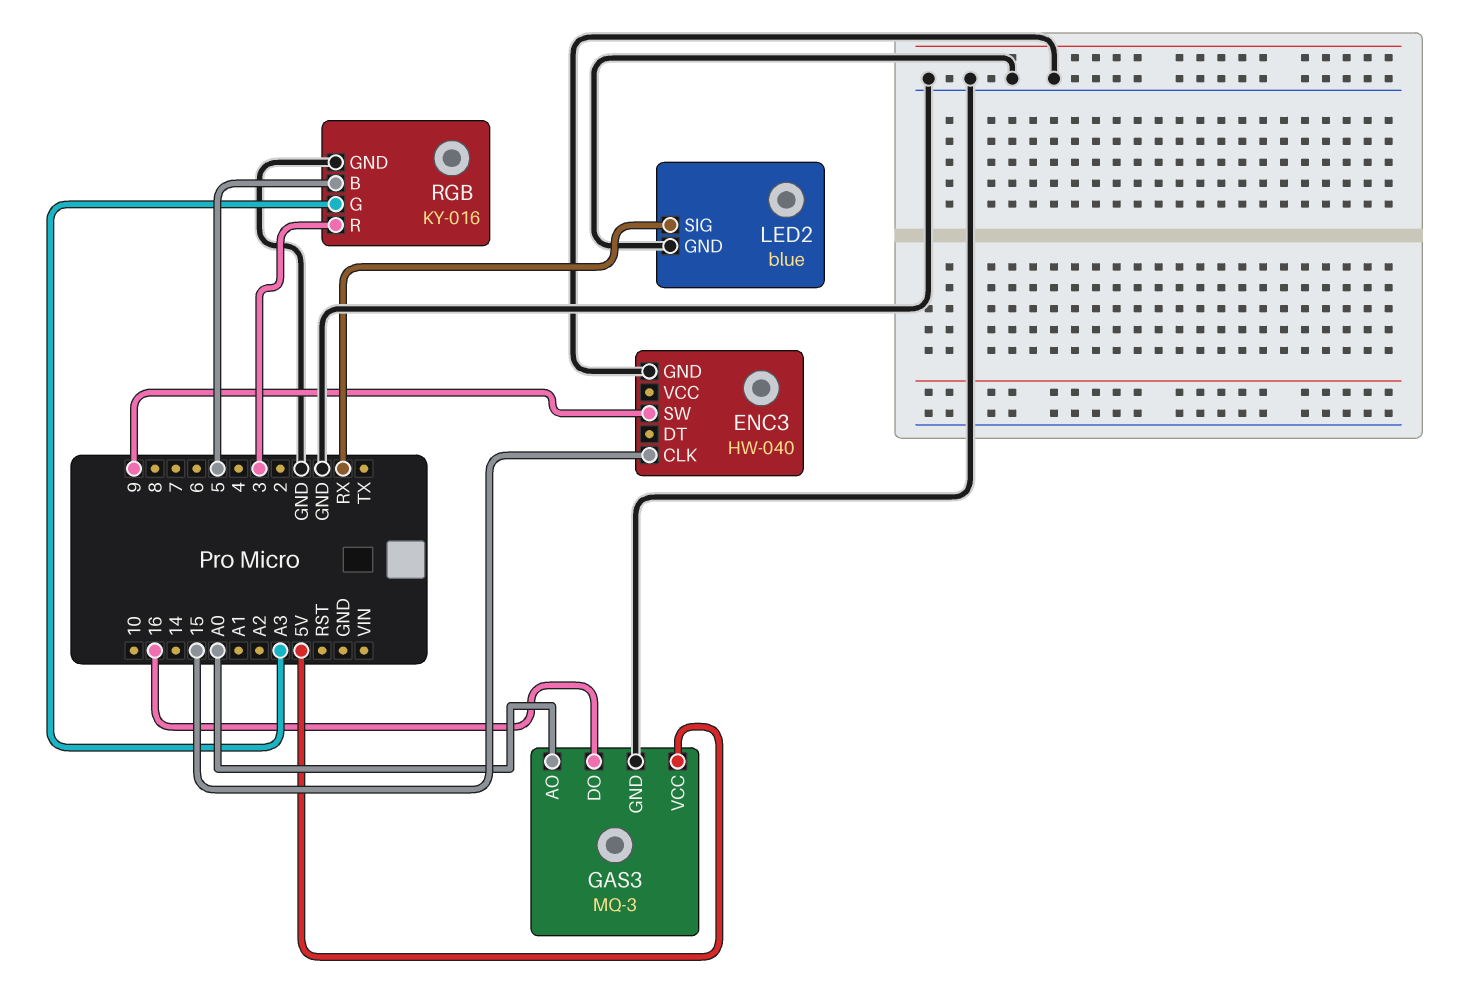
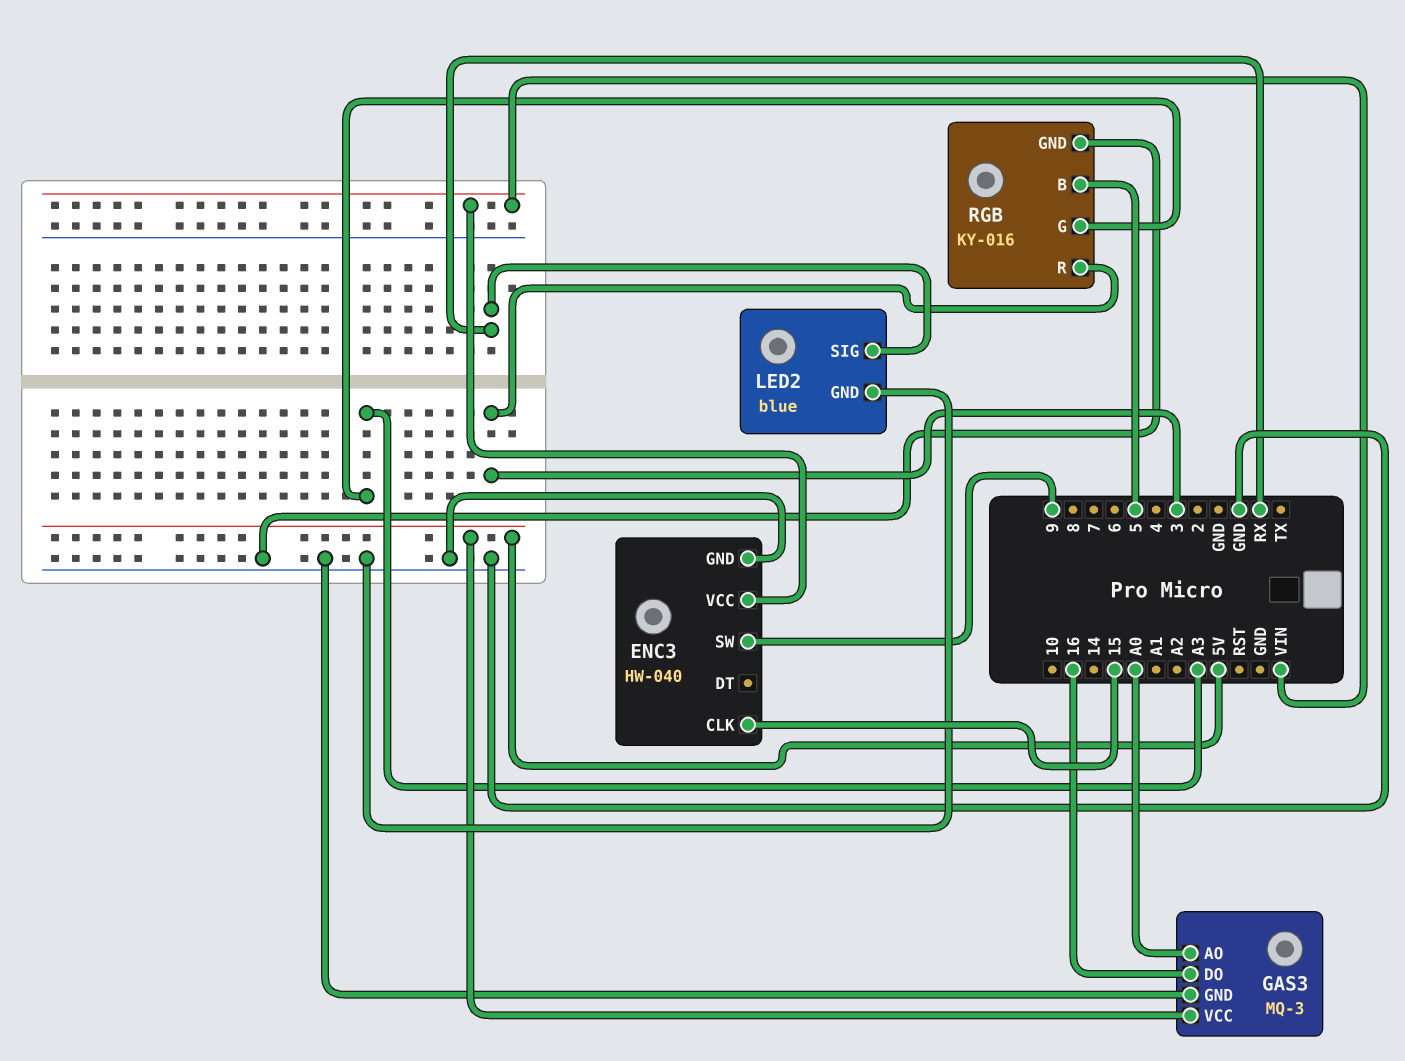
ENC3 pin VCC: none -> VIN

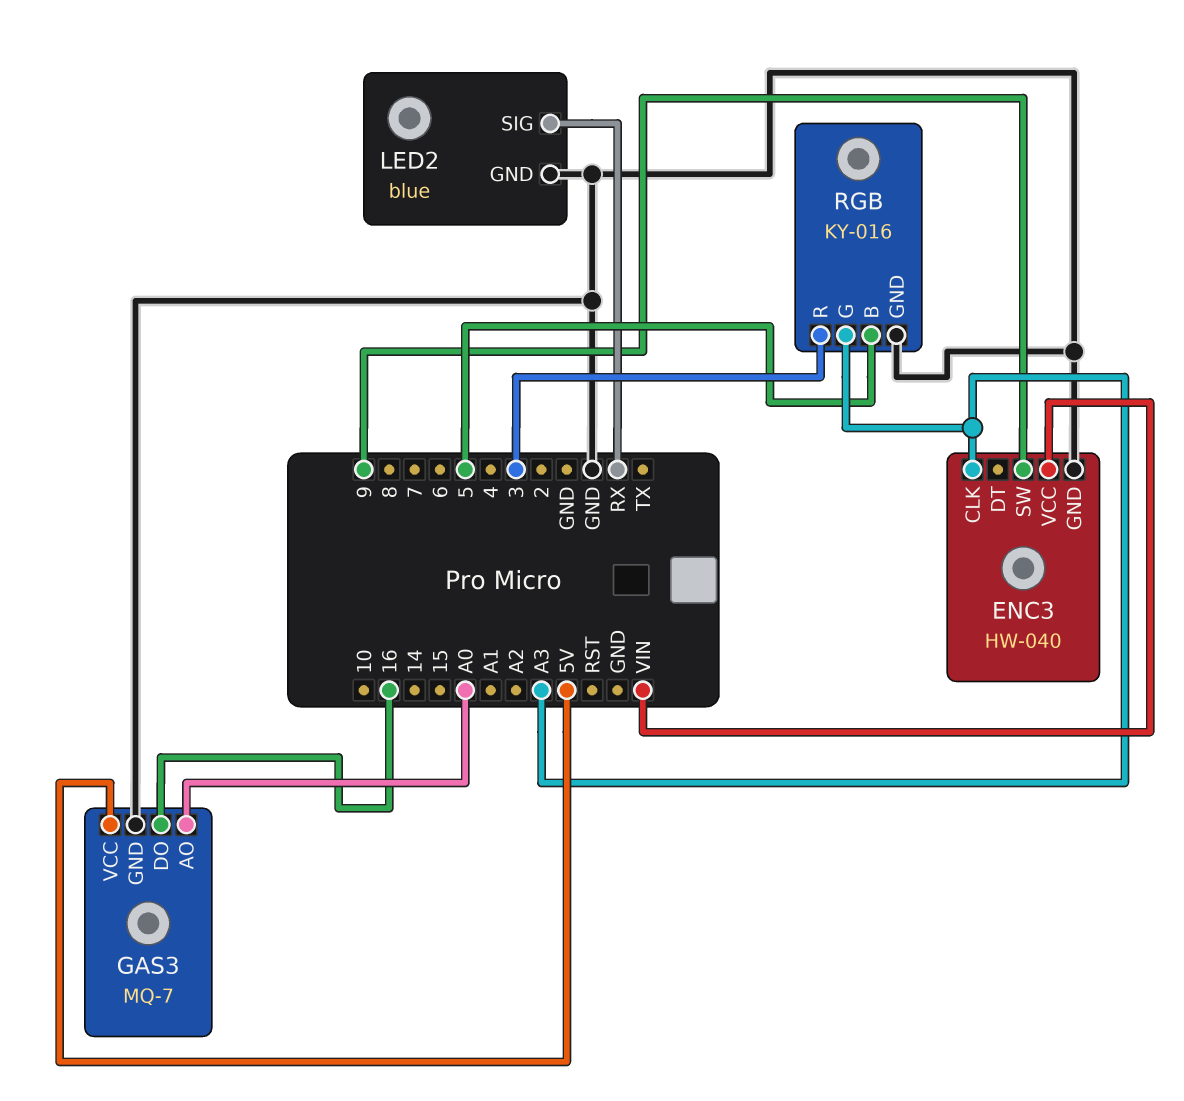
ENC3 pin CLK: 15 -> A3
GAS3: MQ-3 -> MQ-7

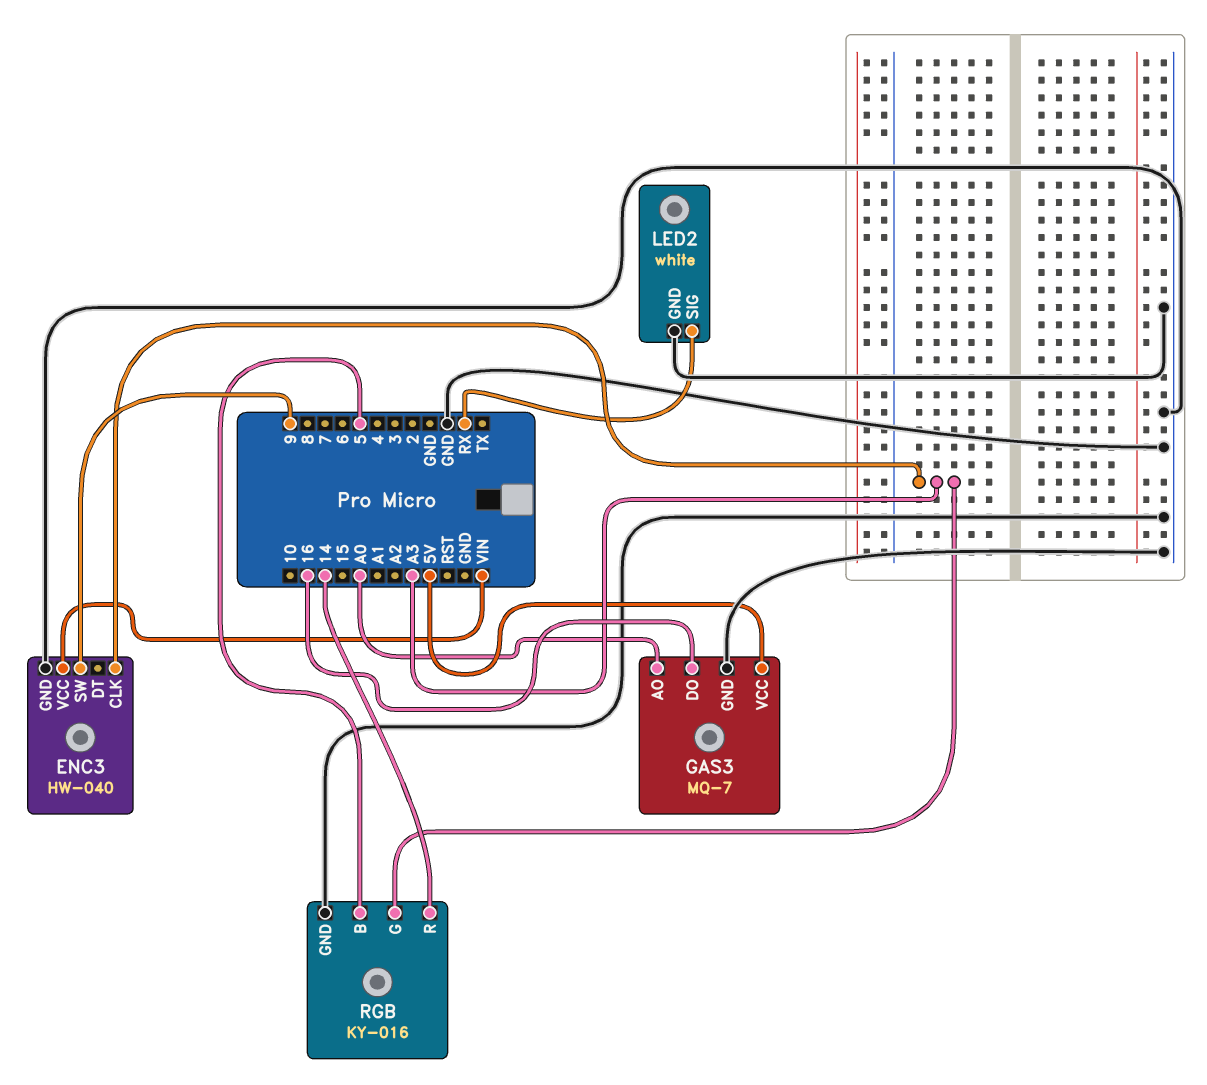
LED2: blue -> white
RGB pin R: 3 -> 14

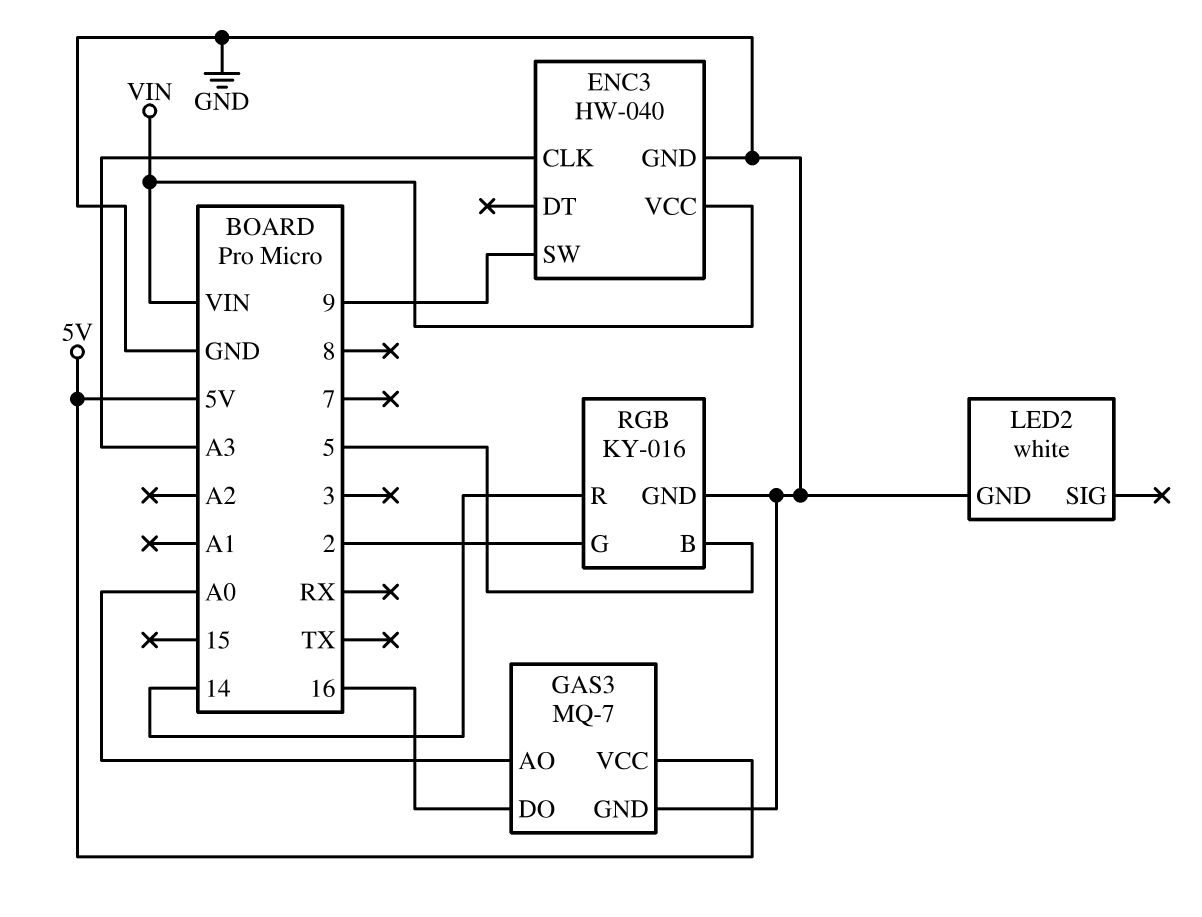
LED2 pin SIG: RX -> none
RGB pin G: A3 -> 2

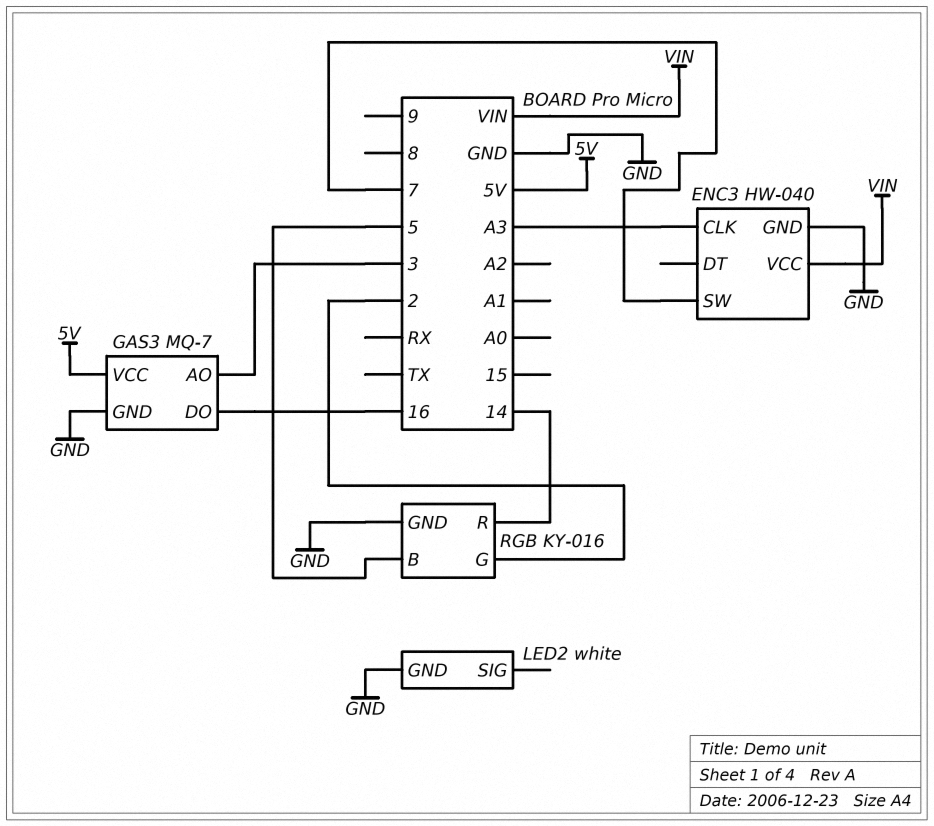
ENC3 pin SW: 9 -> 7
GAS3 pin AO: A0 -> 3

